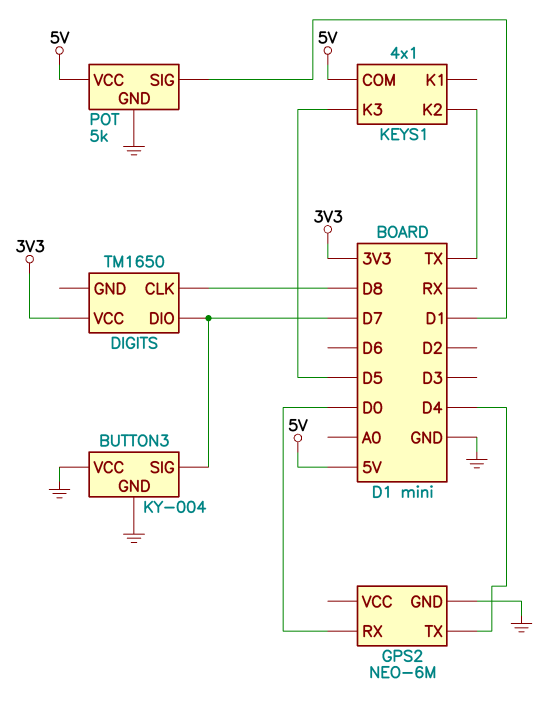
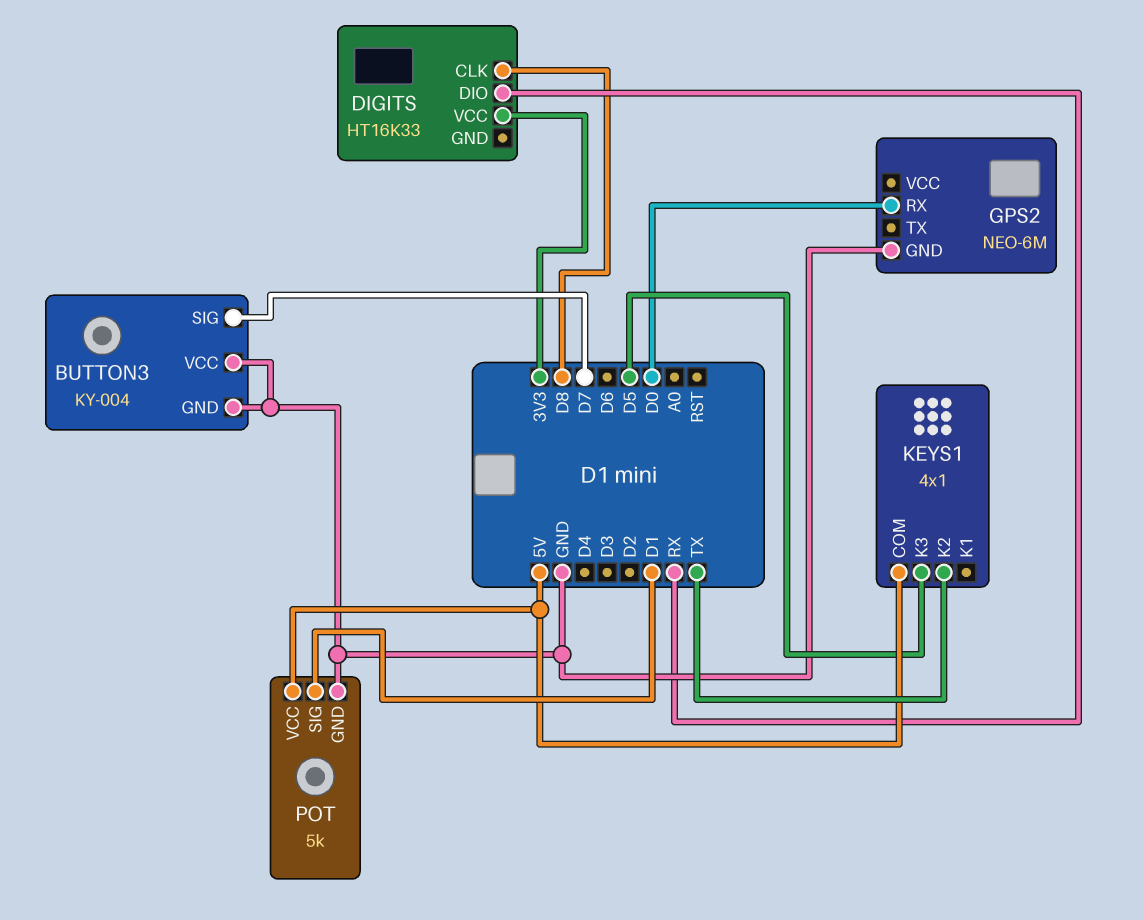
DIGITS: TM1650 -> HT16K33
DIGITS pin DIO: D7 -> RX
GPS2 pin TX: D4 -> none

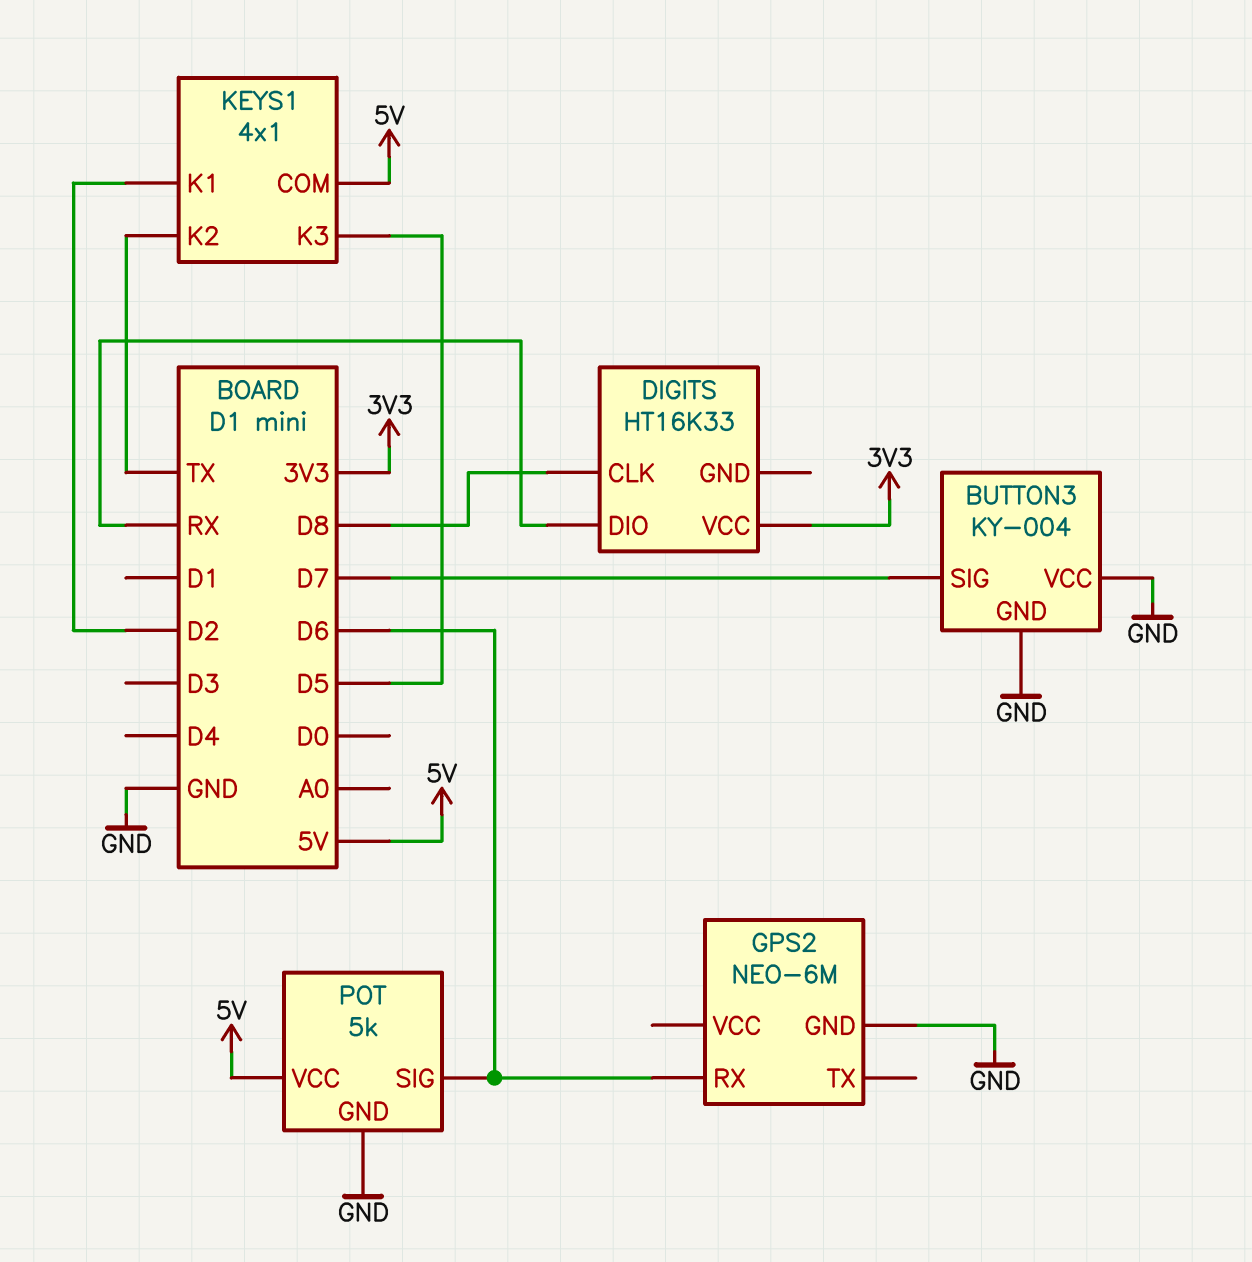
GPS2 pin RX: D0 -> D6
KEYS1 pin K1: none -> D2
POT pin SIG: D1 -> D6

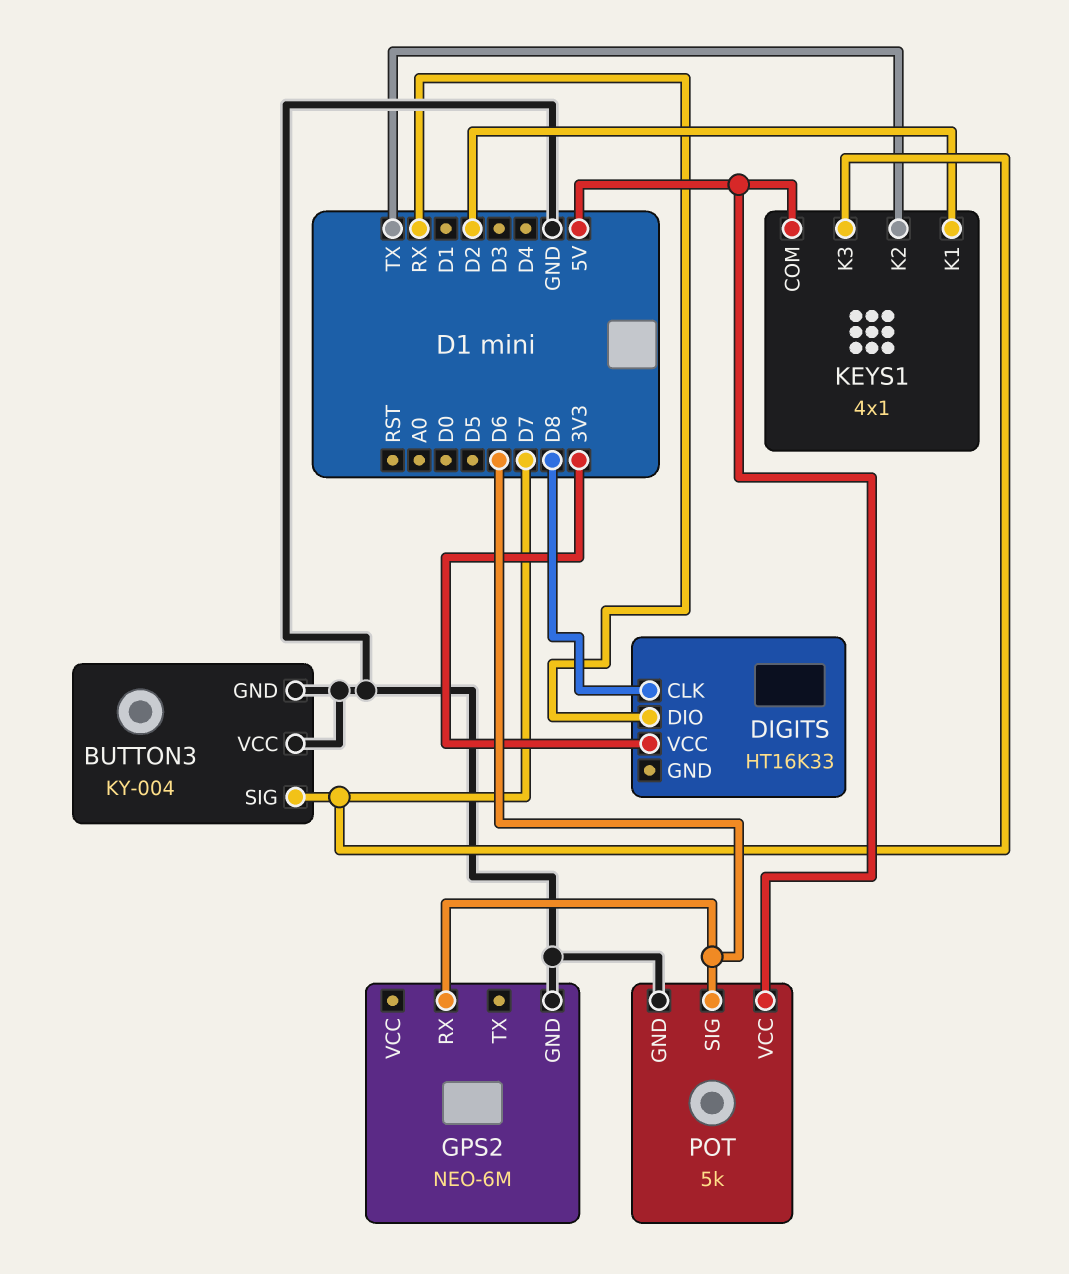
KEYS1 pin K3: D5 -> D7

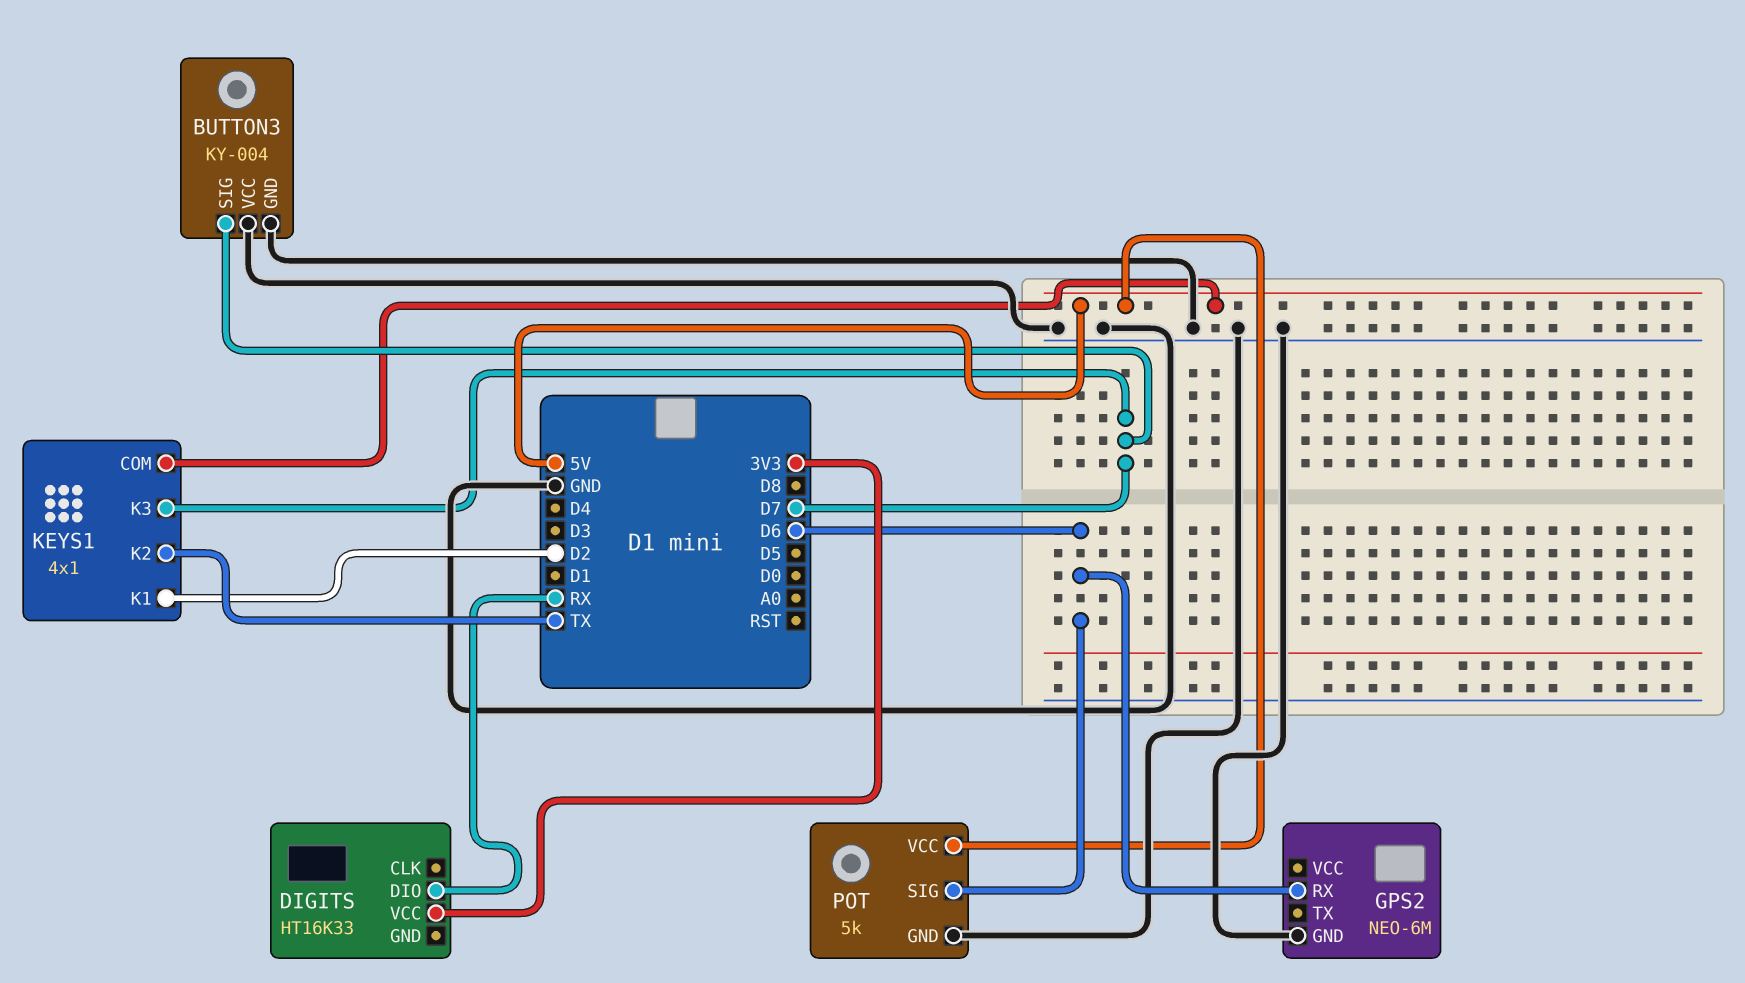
DIGITS pin CLK: D8 -> none

